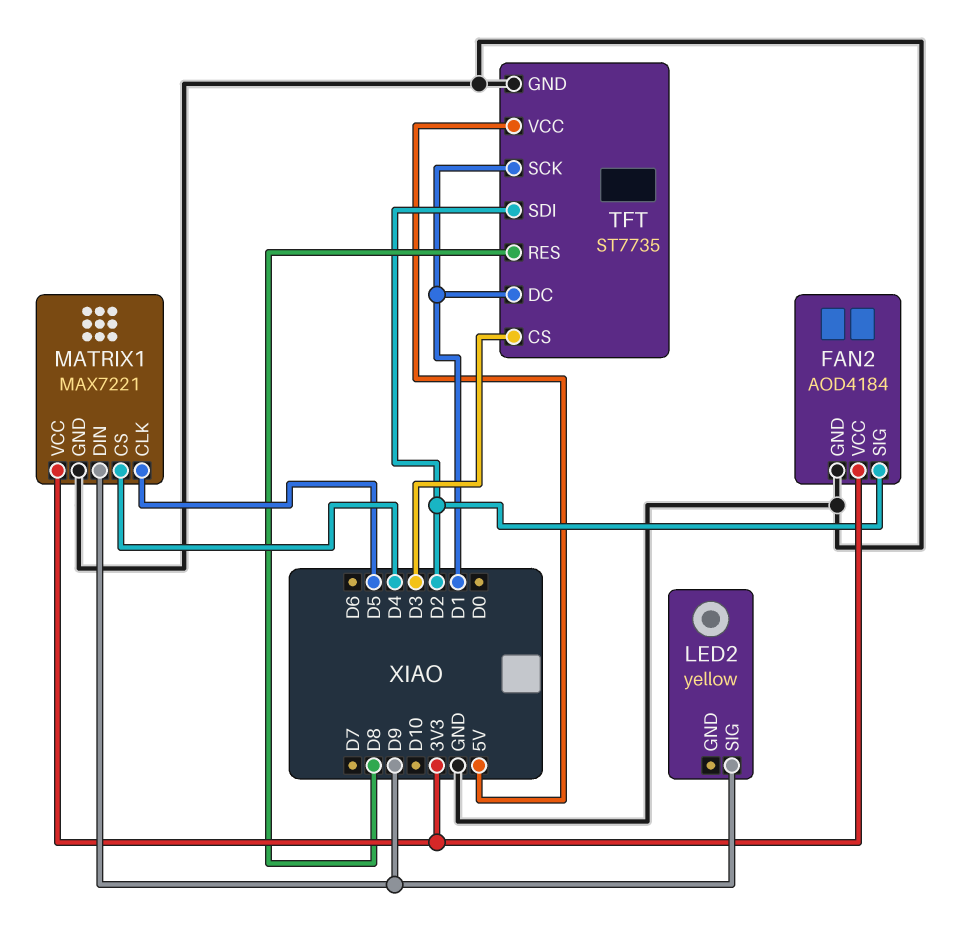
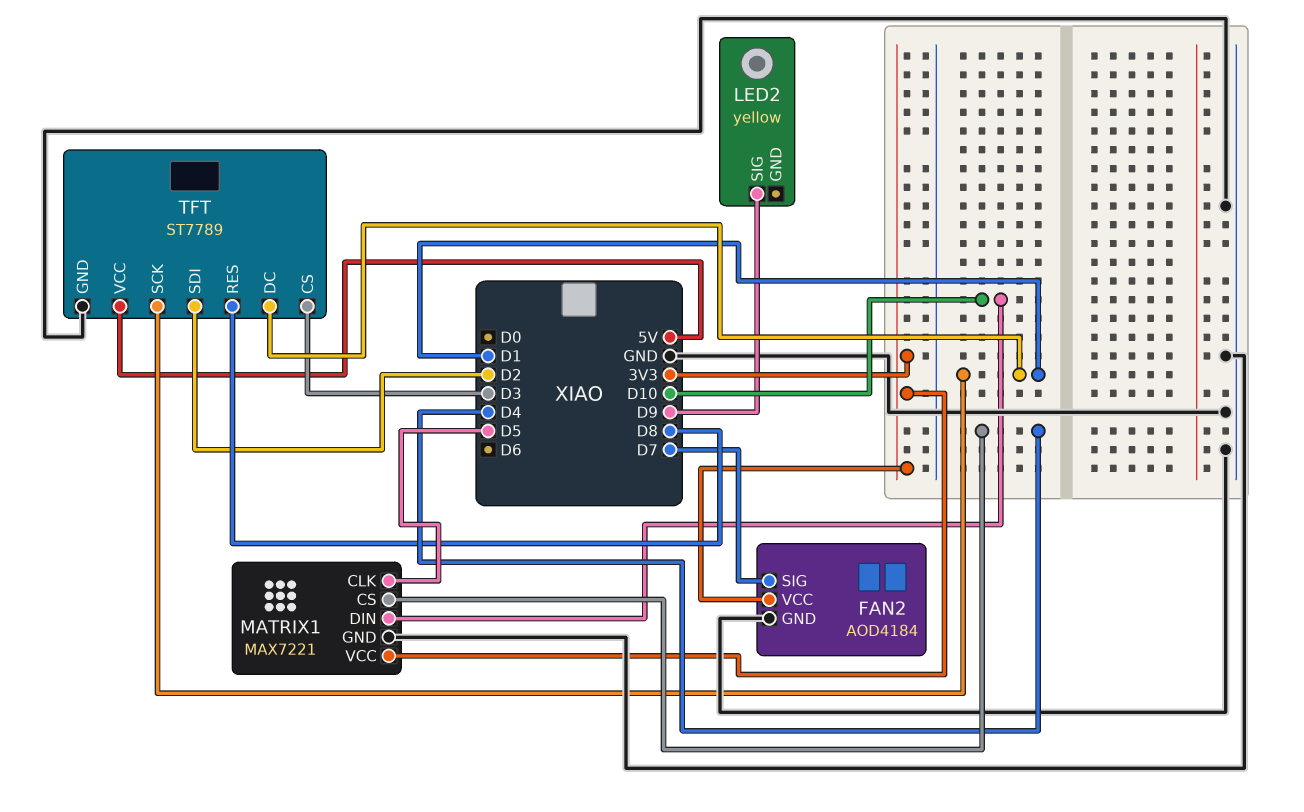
FAN2 pin SIG: D2 -> D7
MATRIX1 pin DIN: D9 -> D10
TFT: ST7735 -> ST7789

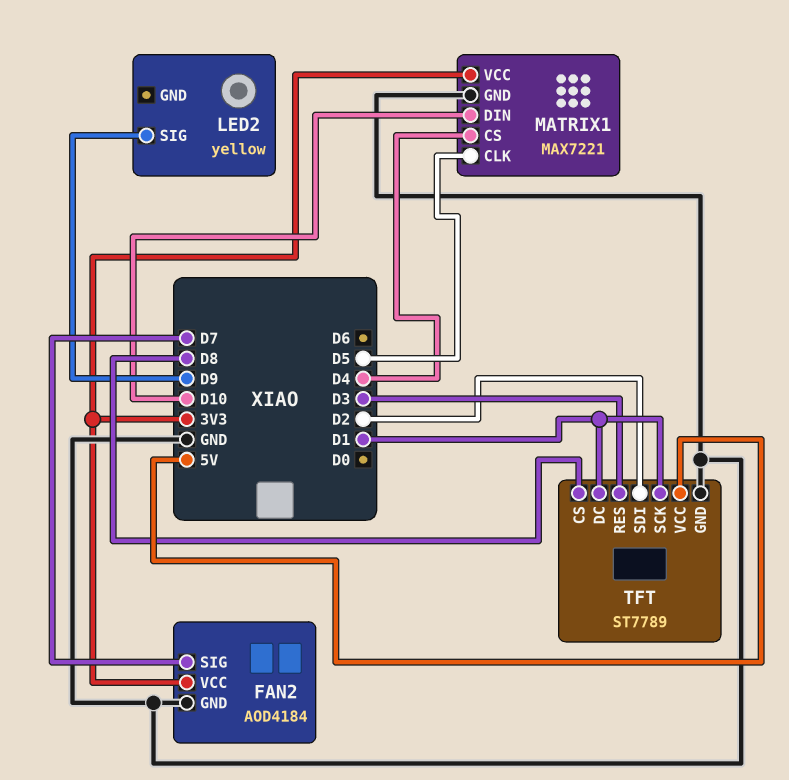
TFT pin CS: D3 -> D8
TFT pin RES: D8 -> D3

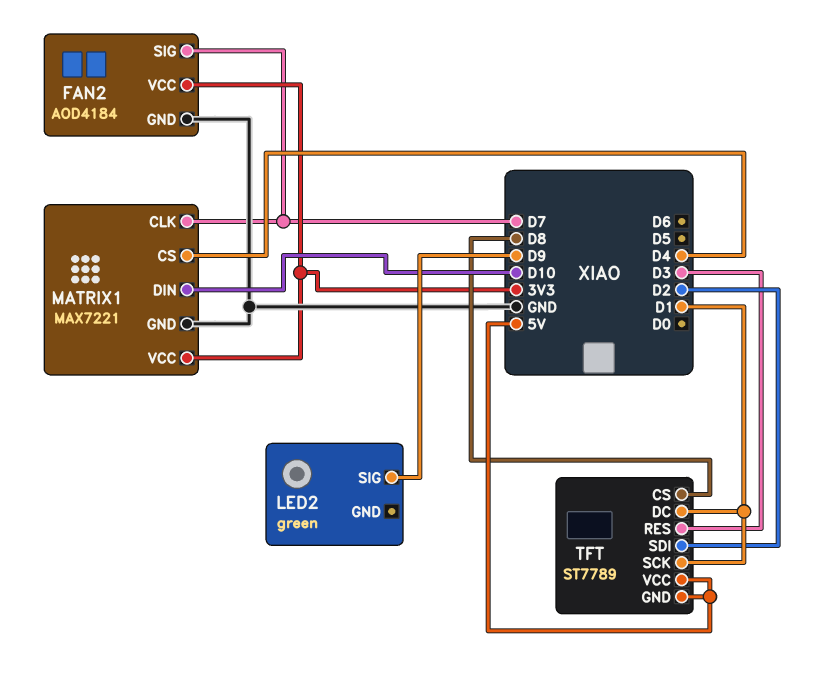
LED2: yellow -> green
MATRIX1 pin CLK: D5 -> D7
TFT pin GND: GND -> 5V

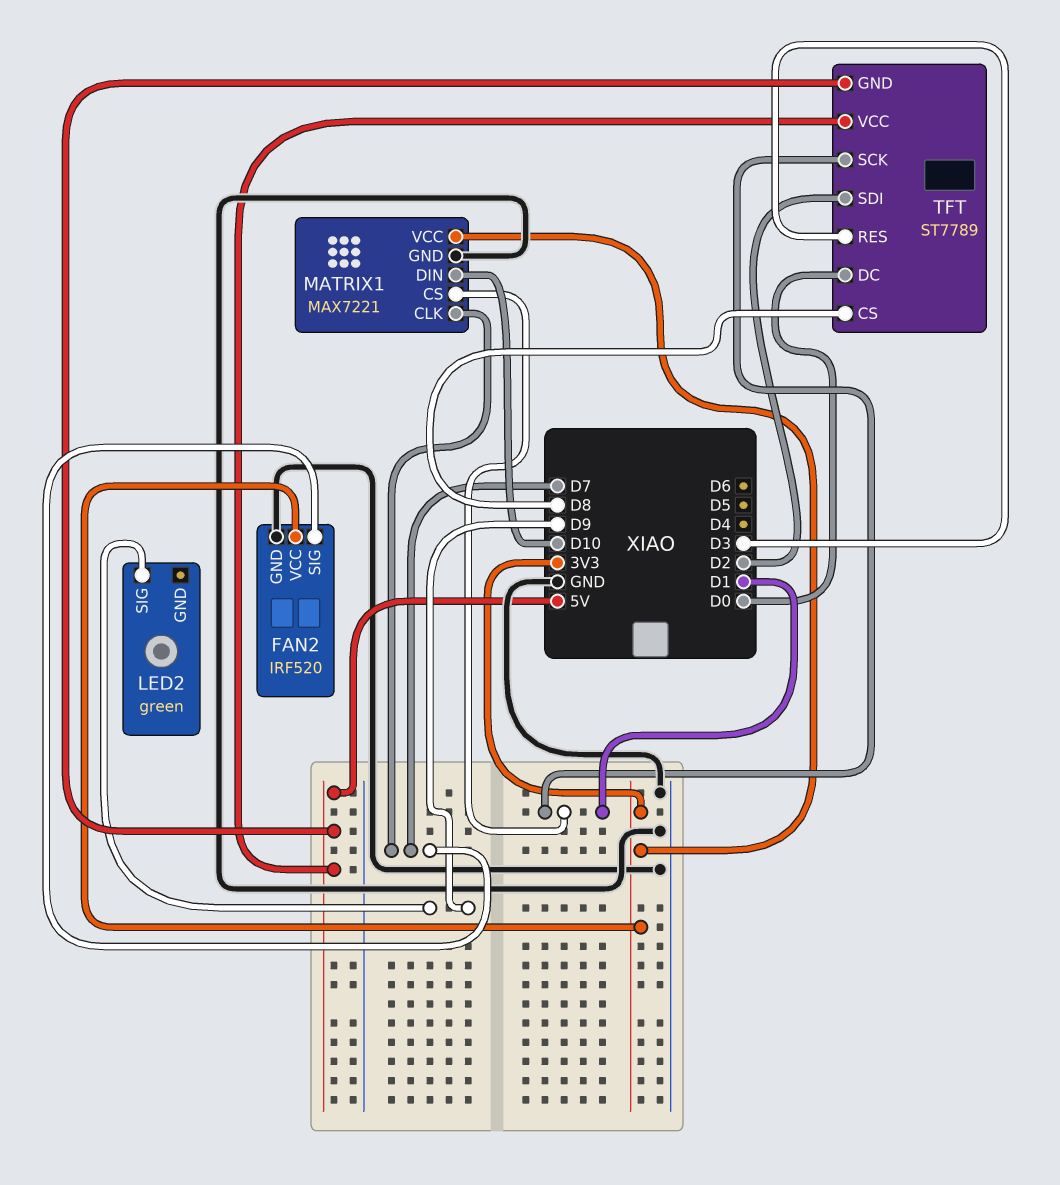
FAN2: AOD4184 -> IRF520
MATRIX1 pin CS: D4 -> D1
TFT pin DC: D1 -> D0

